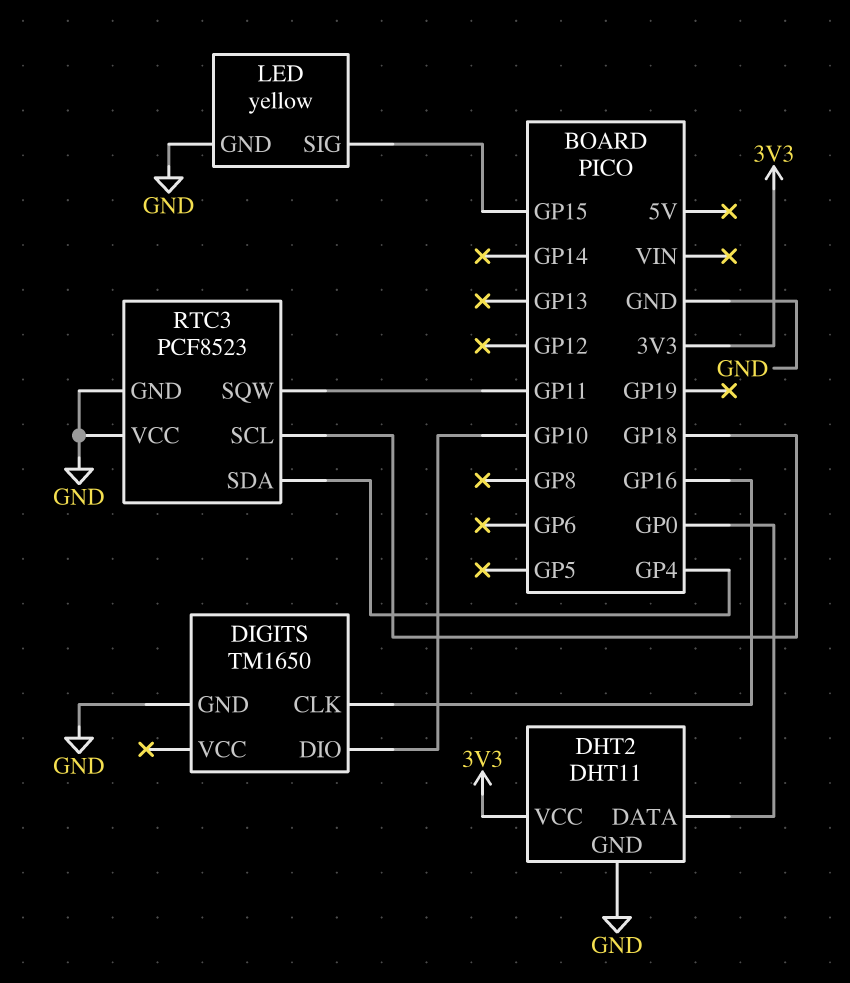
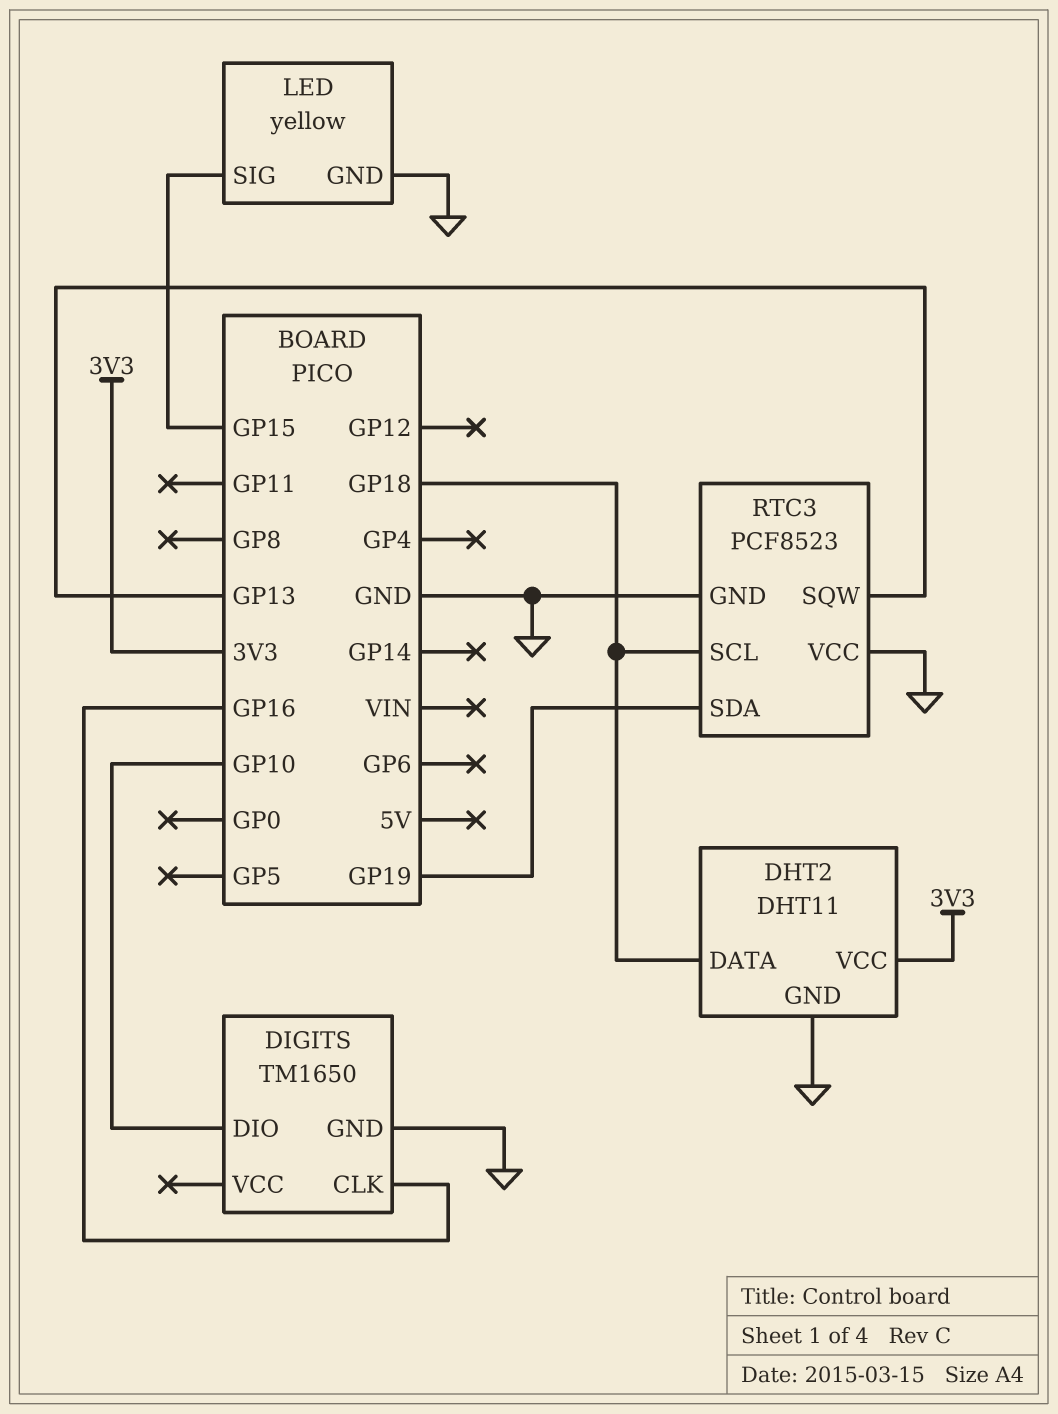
DHT2 pin DATA: GP0 -> GP18
RTC3 pin SDA: GP4 -> GP19
RTC3 pin SQW: GP11 -> GP13

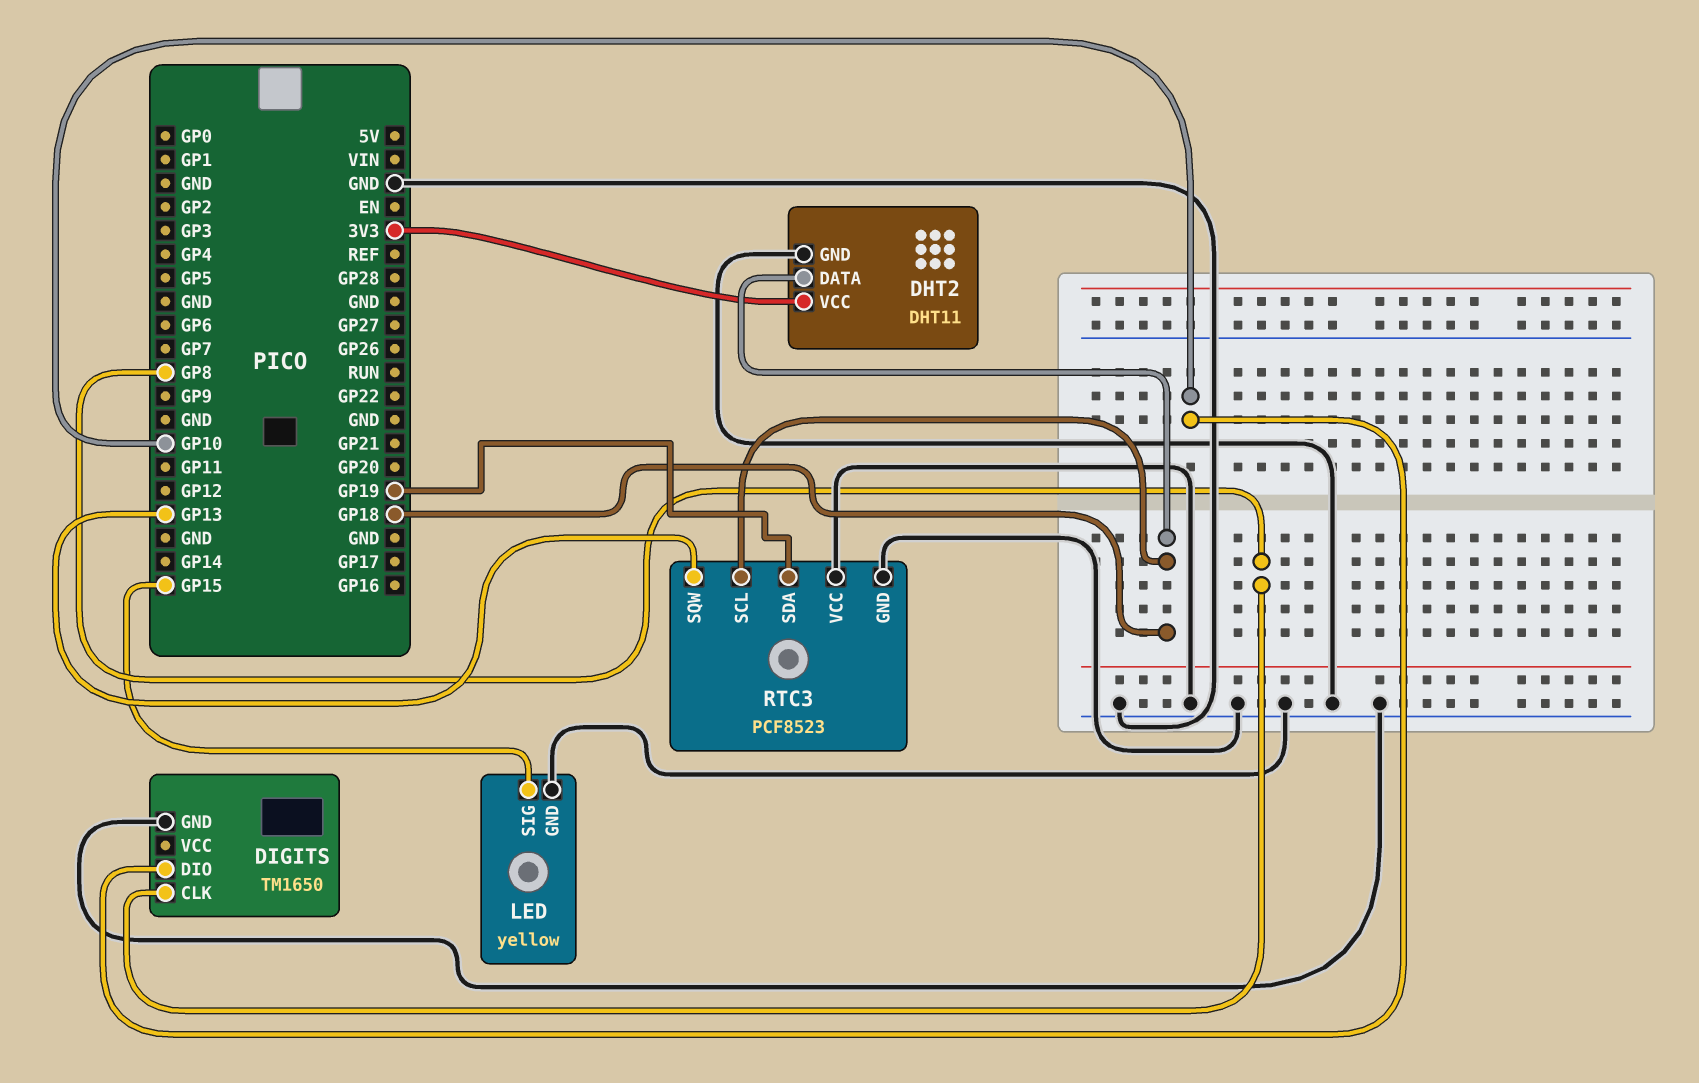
DIGITS pin CLK: GP16 -> GP8

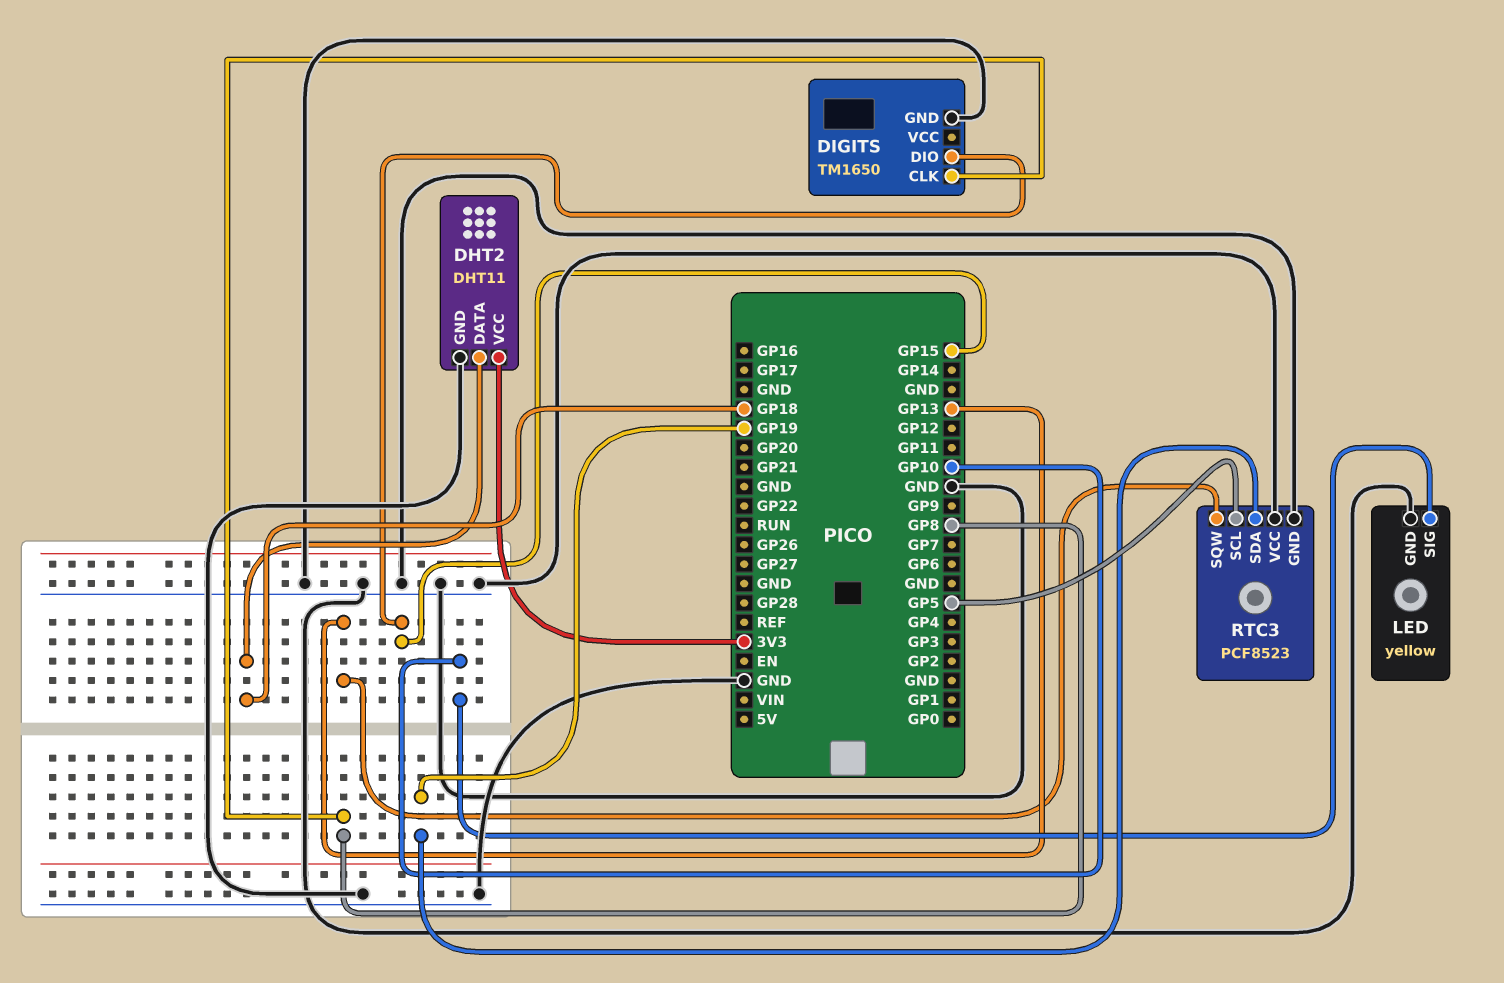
DIGITS pin DIO: GP10 -> GP15
LED pin SIG: GP15 -> GP10
RTC3 pin SCL: GP18 -> GP5

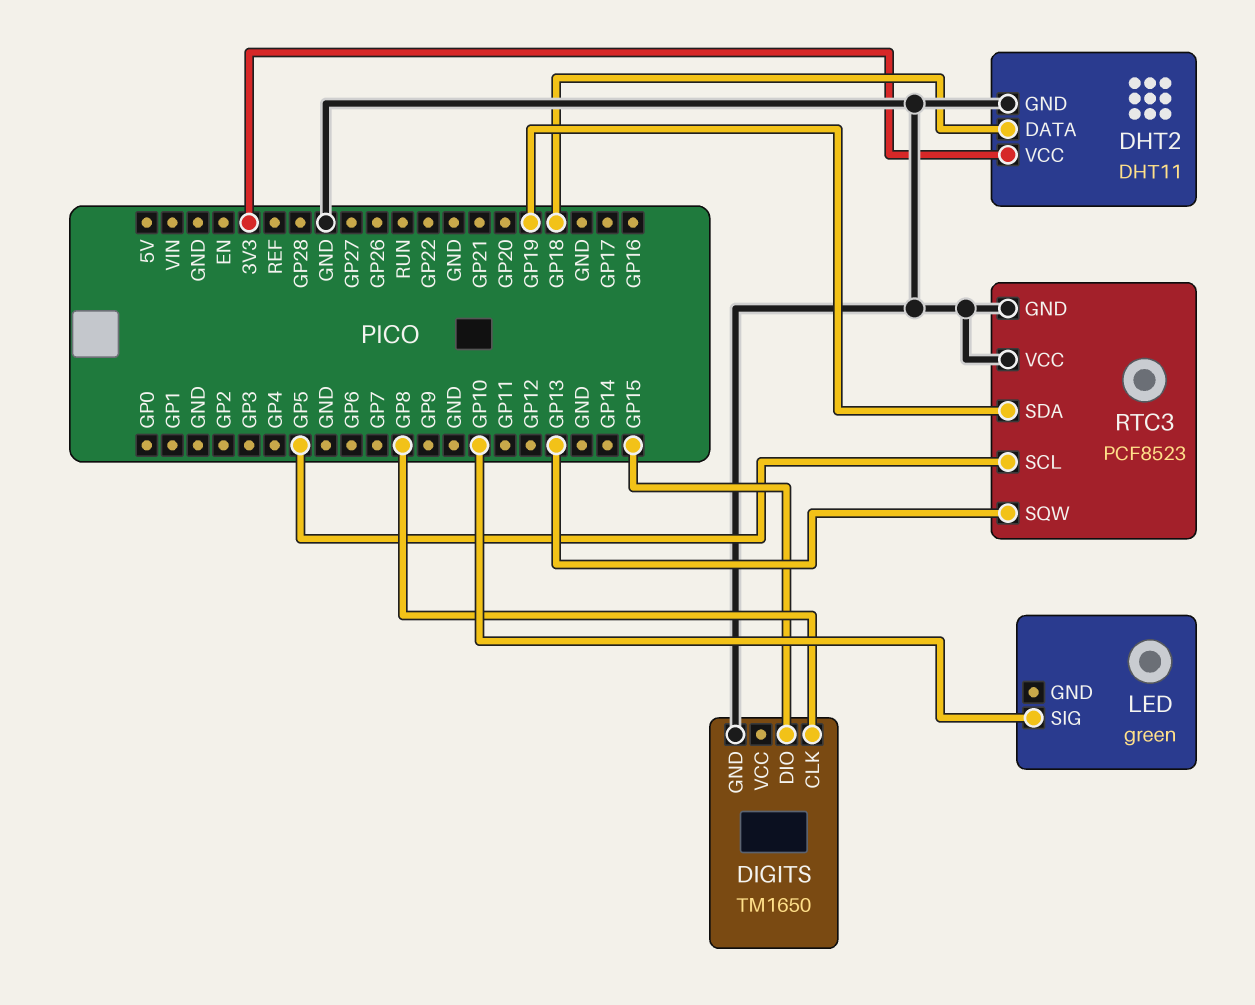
LED: yellow -> green
LED pin GND: GND -> none

